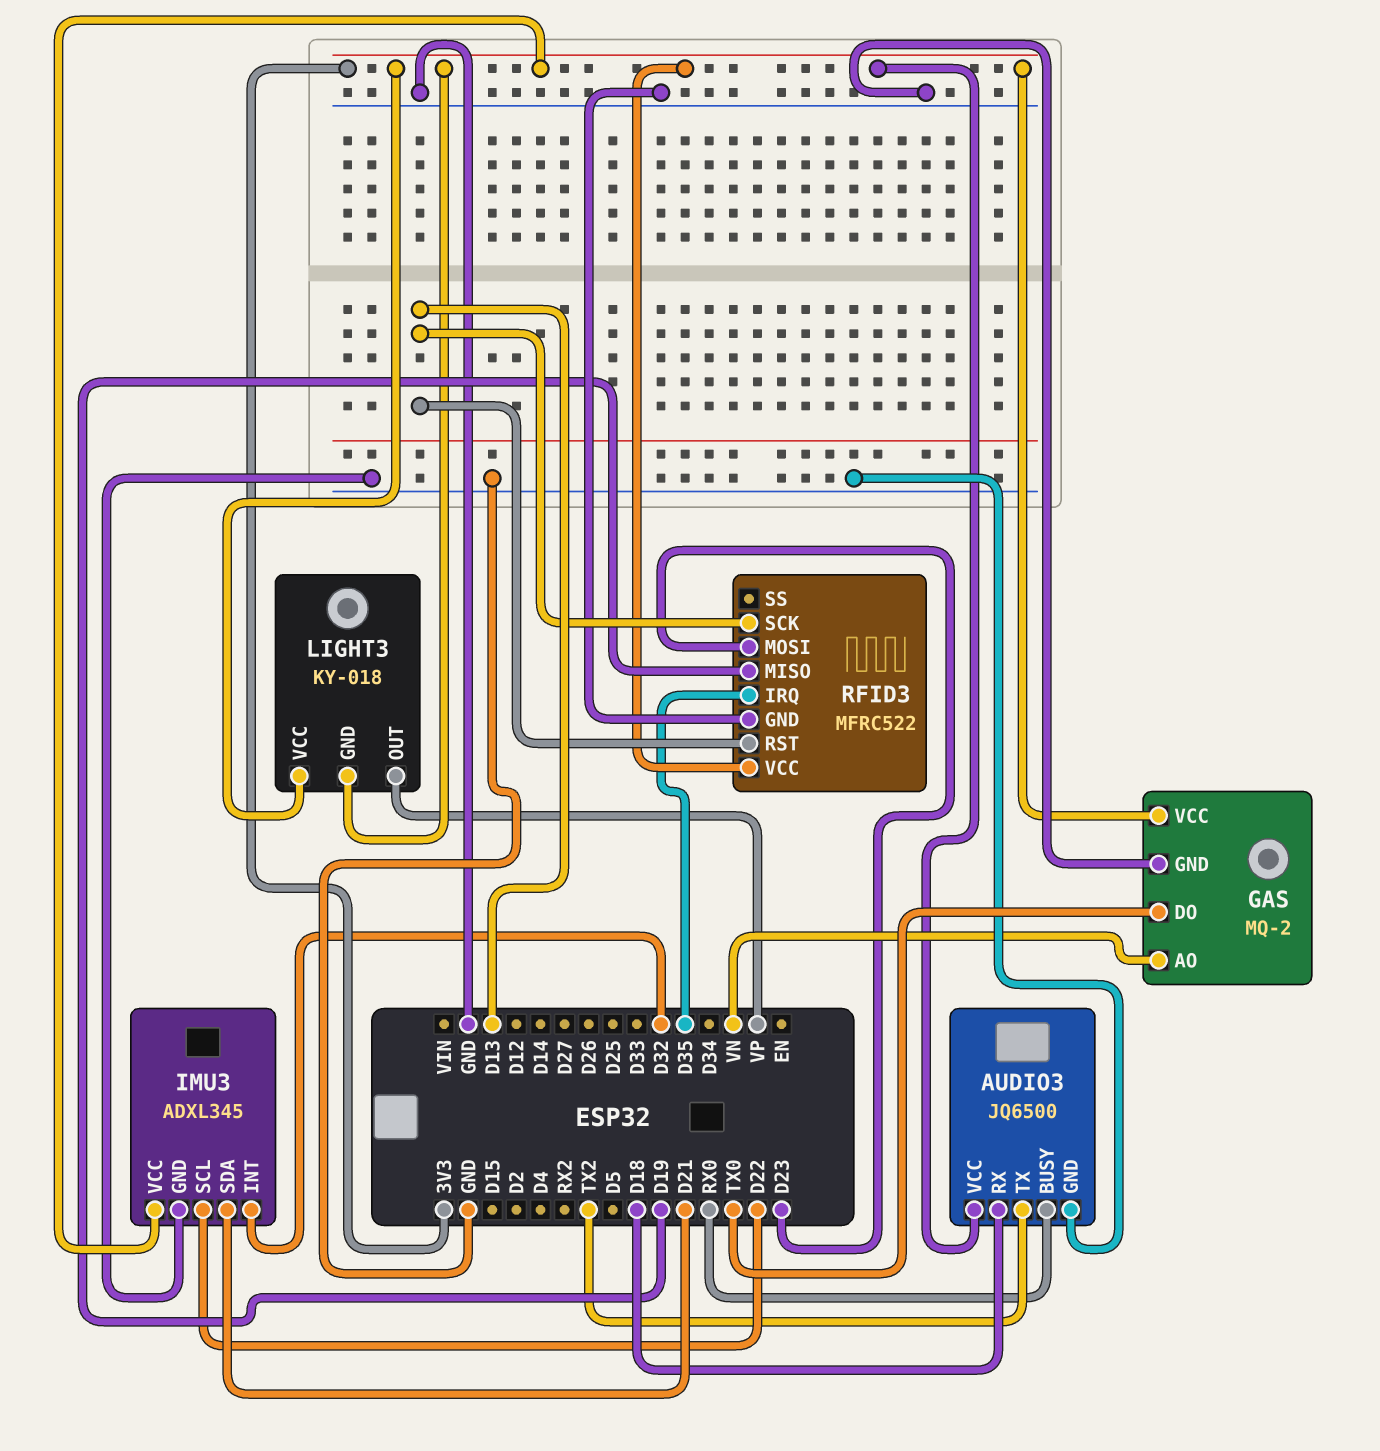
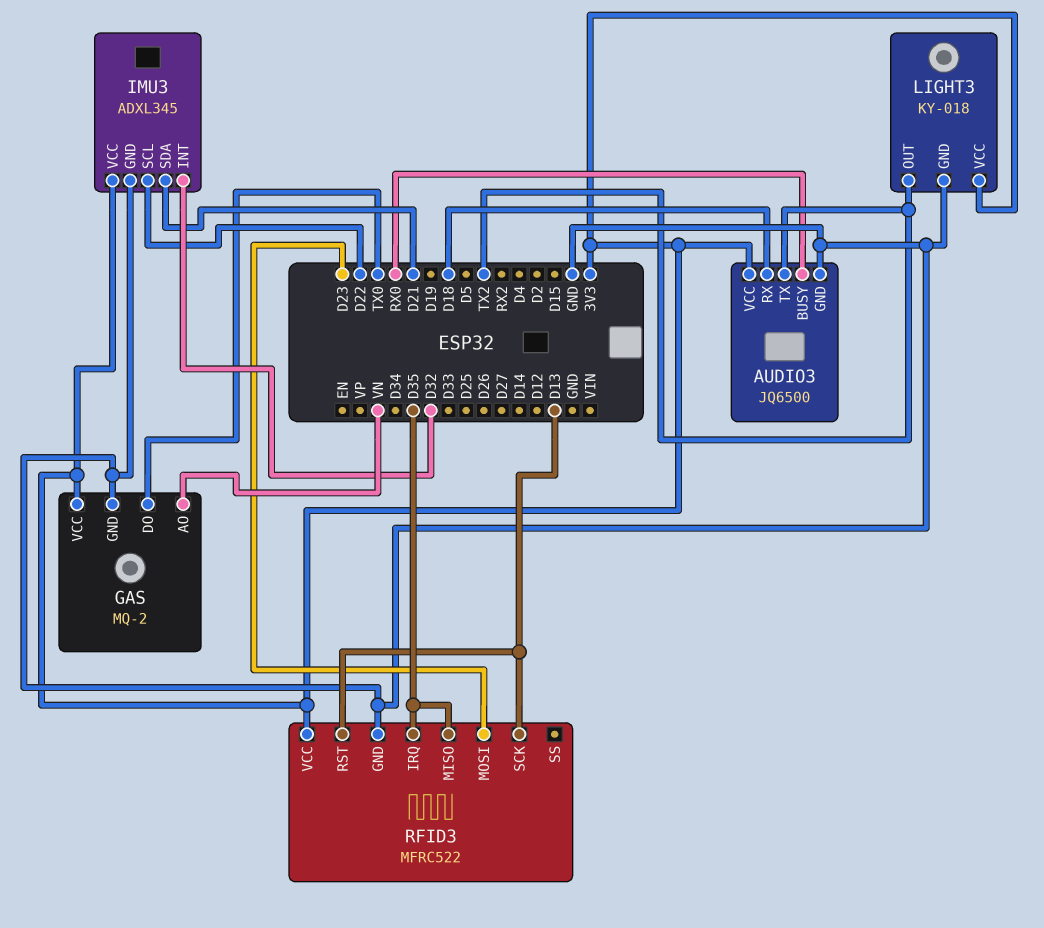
LIGHT3 pin GND: 3V3 -> GND
LIGHT3 pin OUT: VP -> TX2
RFID3 pin MISO: D19 -> D35

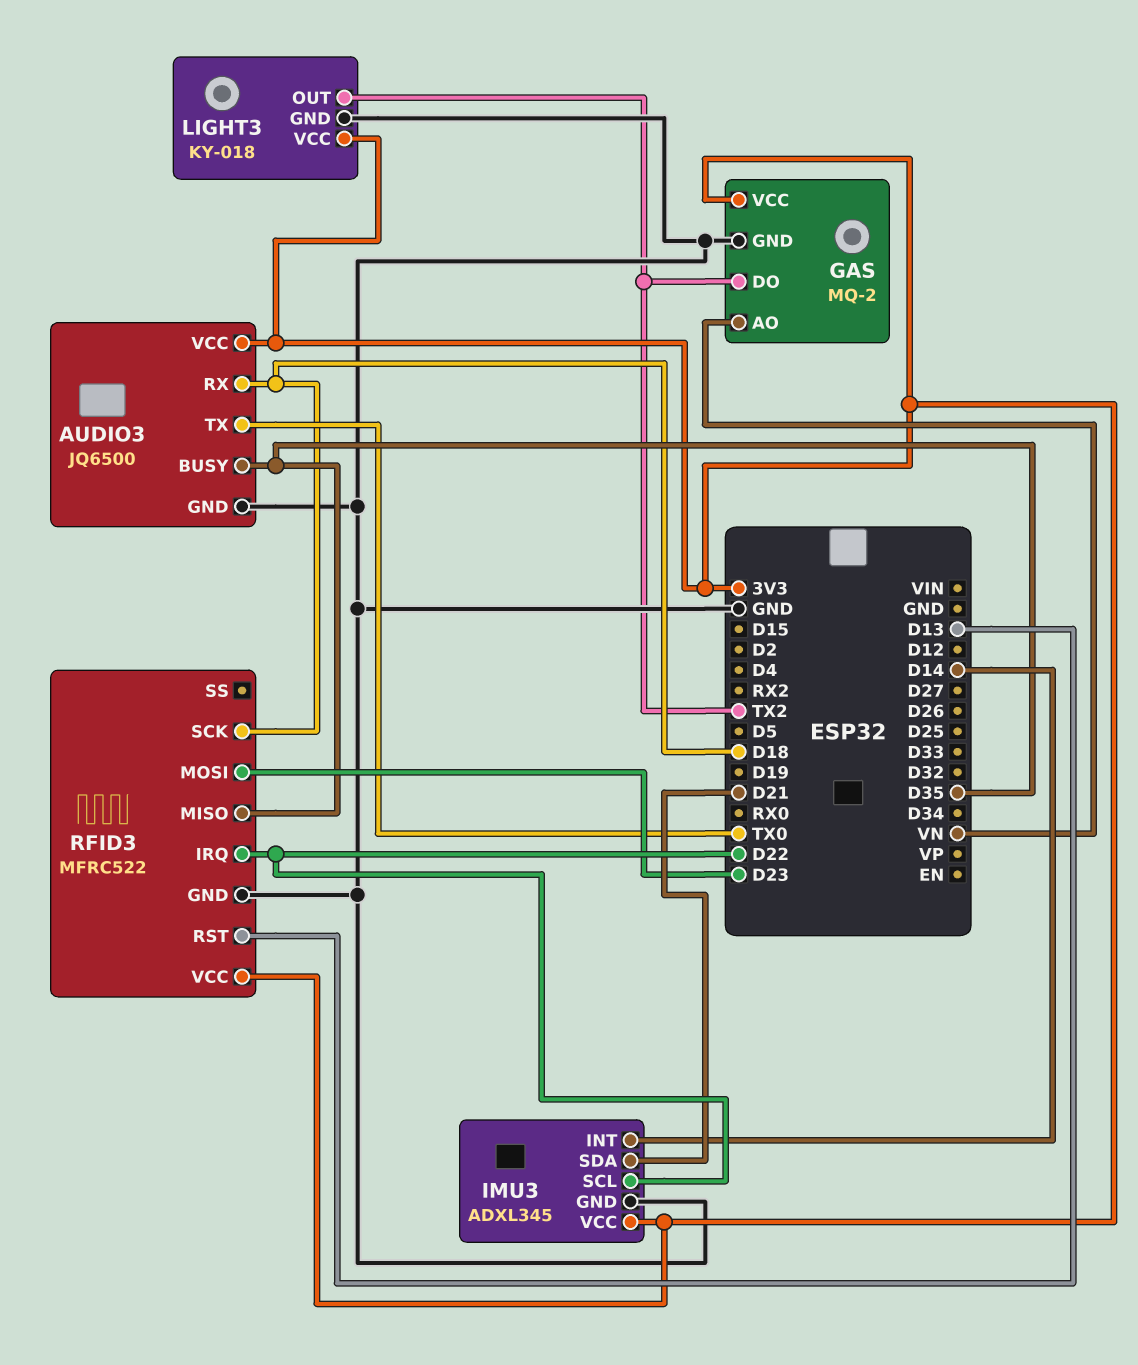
AUDIO3 pin BUSY: RX0 -> D35
AUDIO3 pin TX: TX2 -> TX0
GAS pin DO: TX0 -> TX2
IMU3 pin INT: D32 -> D14
RFID3 pin IRQ: D35 -> D22
RFID3 pin SCK: D13 -> D18

